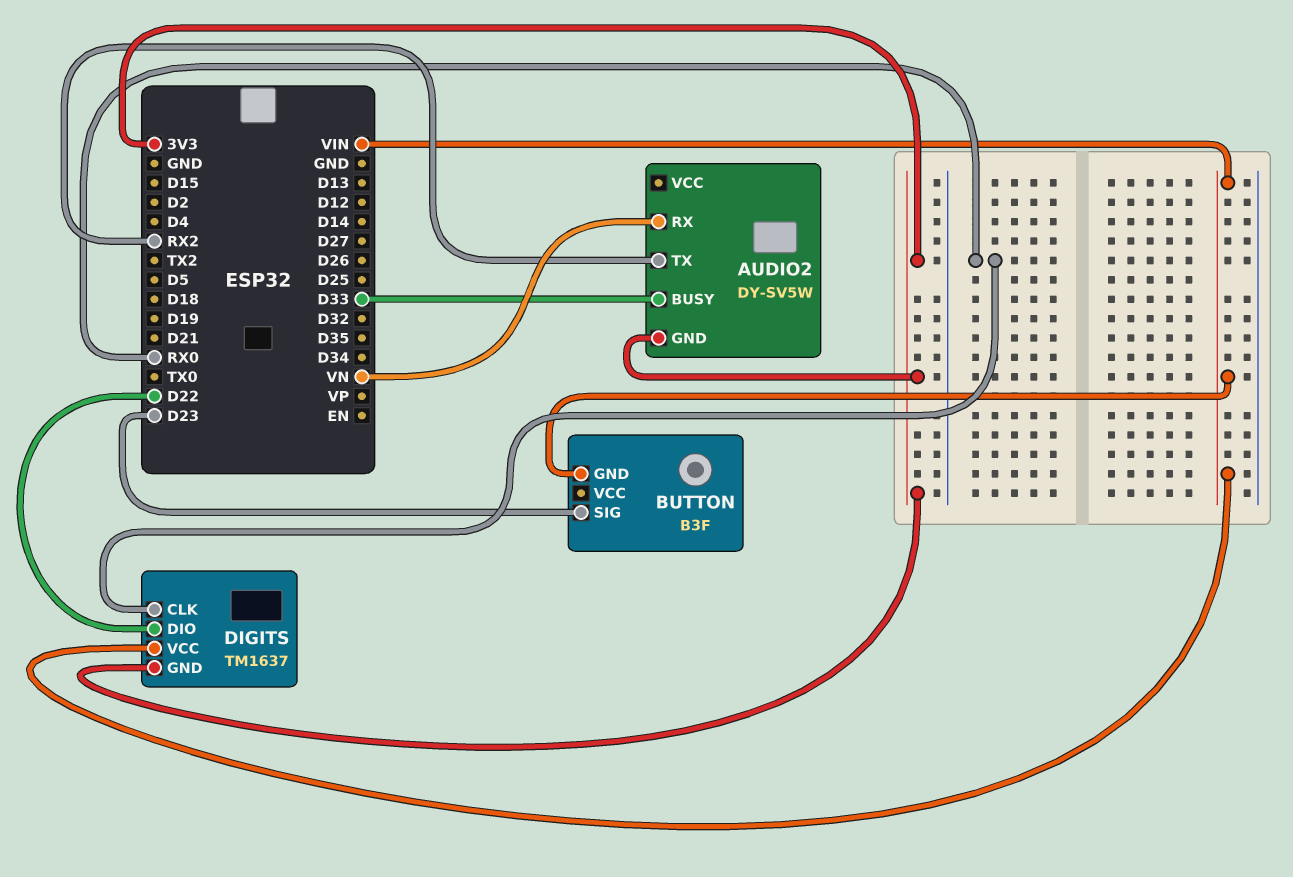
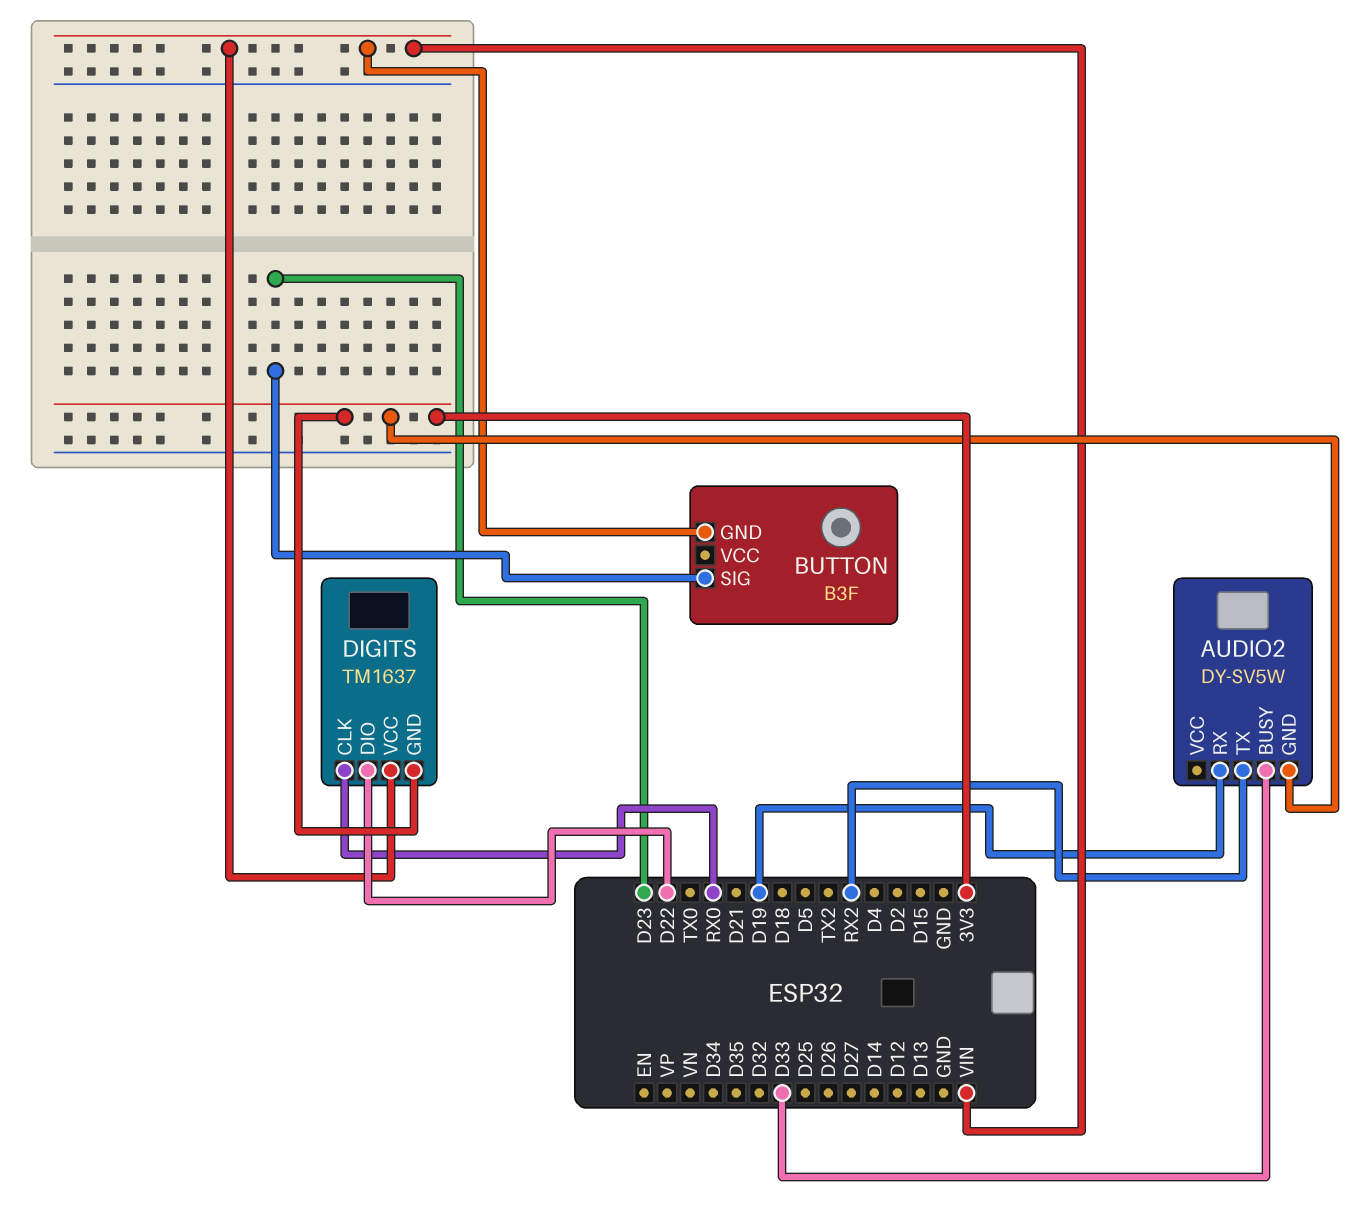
AUDIO2 pin RX: VN -> D19

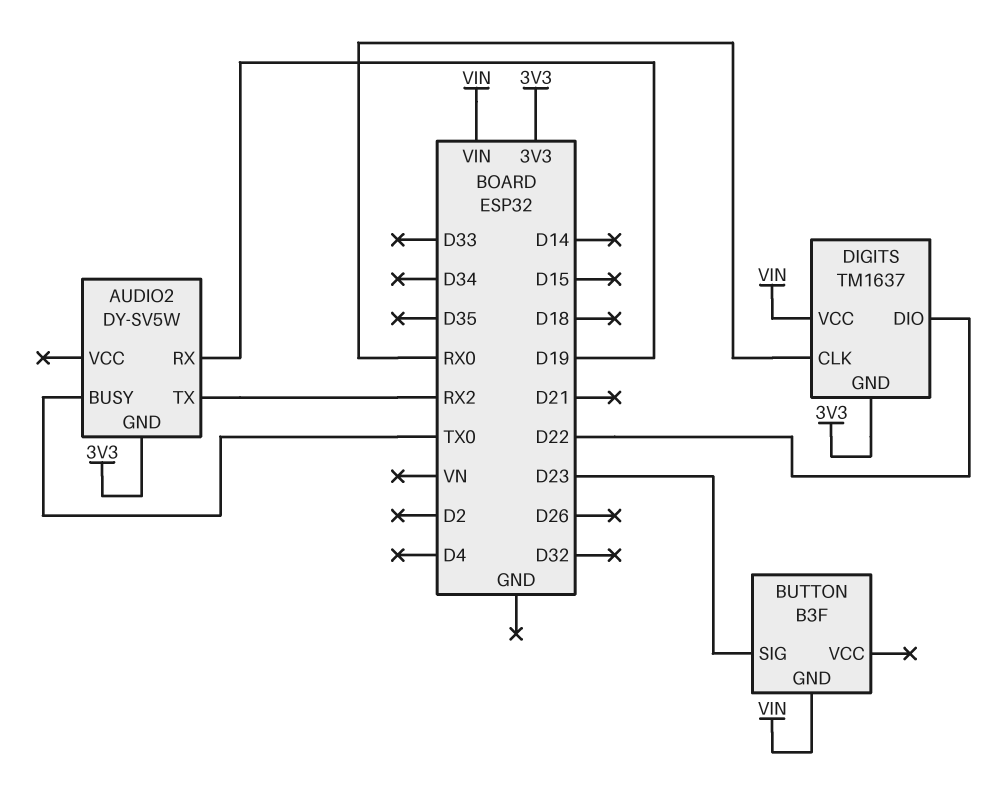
AUDIO2 pin BUSY: D33 -> TX0

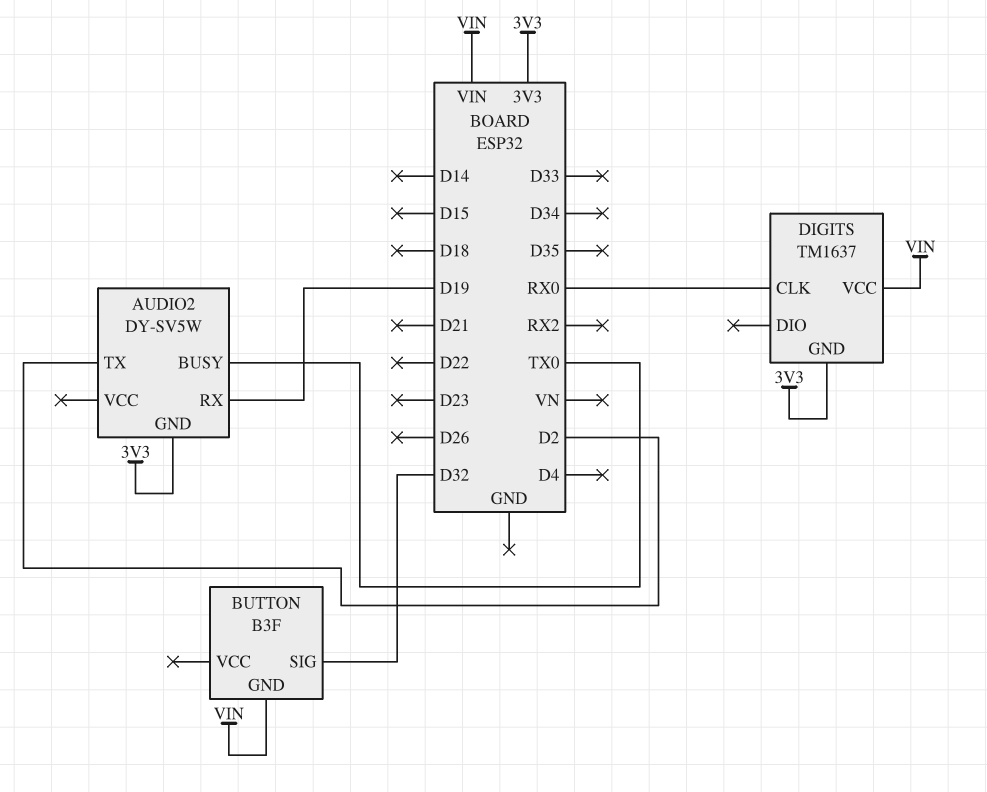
AUDIO2 pin TX: RX2 -> D2
BUTTON pin SIG: D23 -> D32
DIGITS pin DIO: D22 -> none

